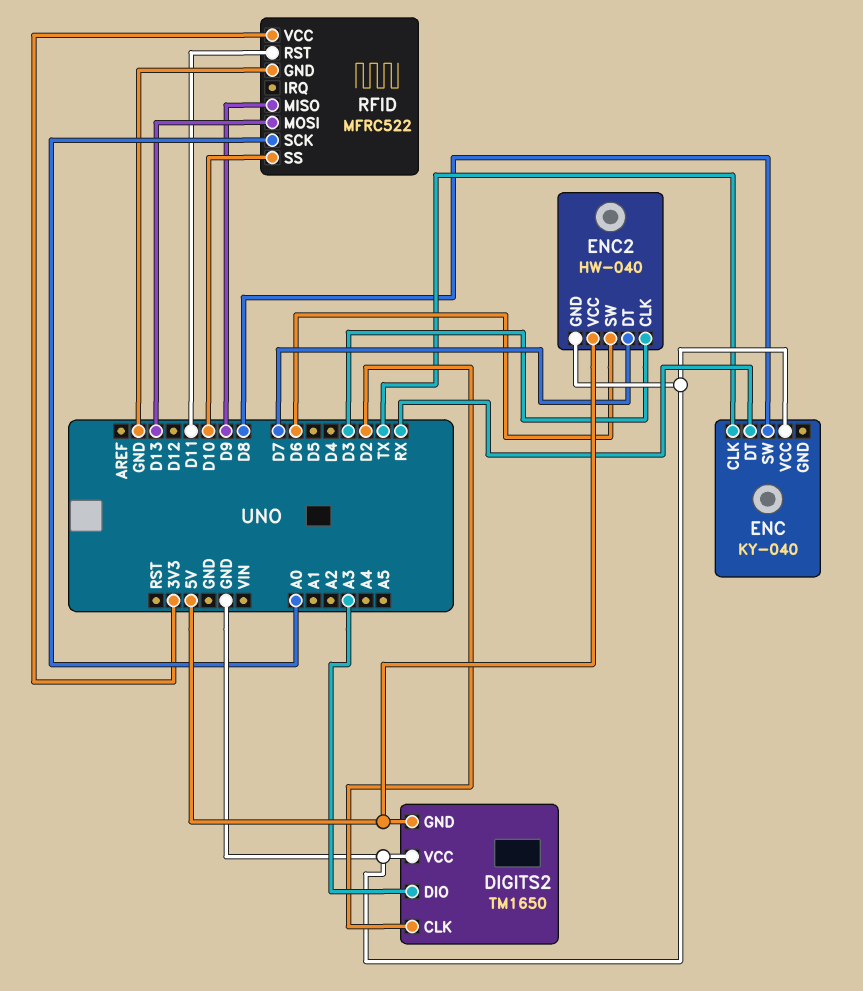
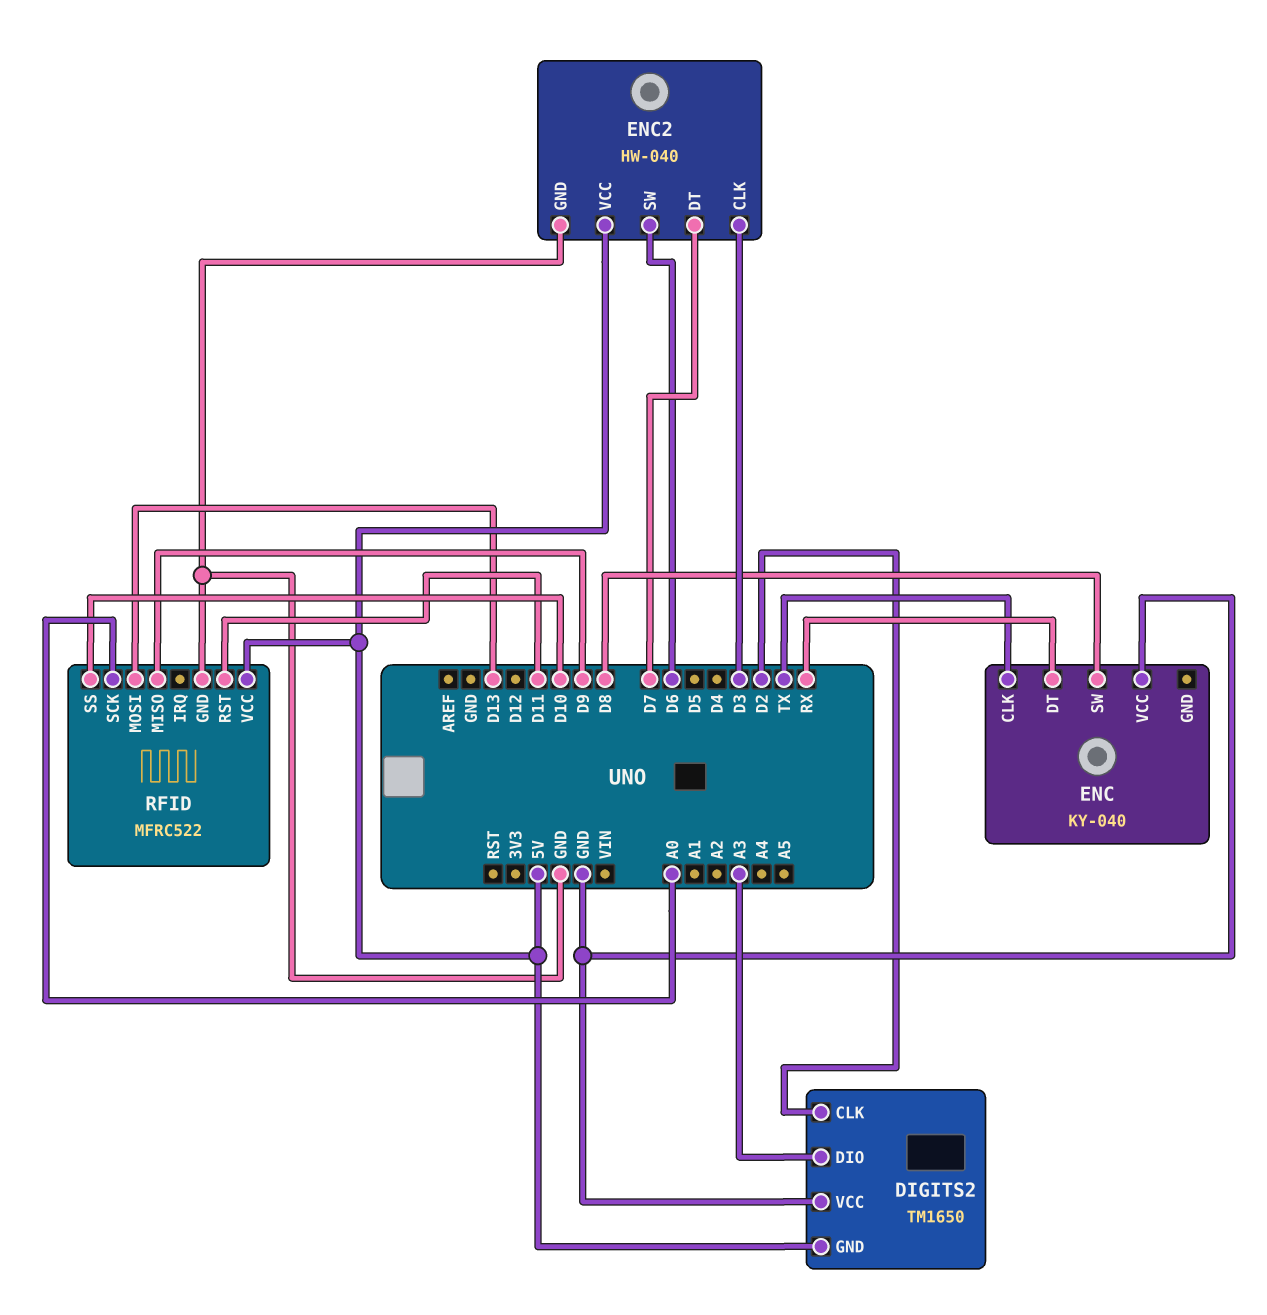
RFID pin VCC: 3V3 -> 5V

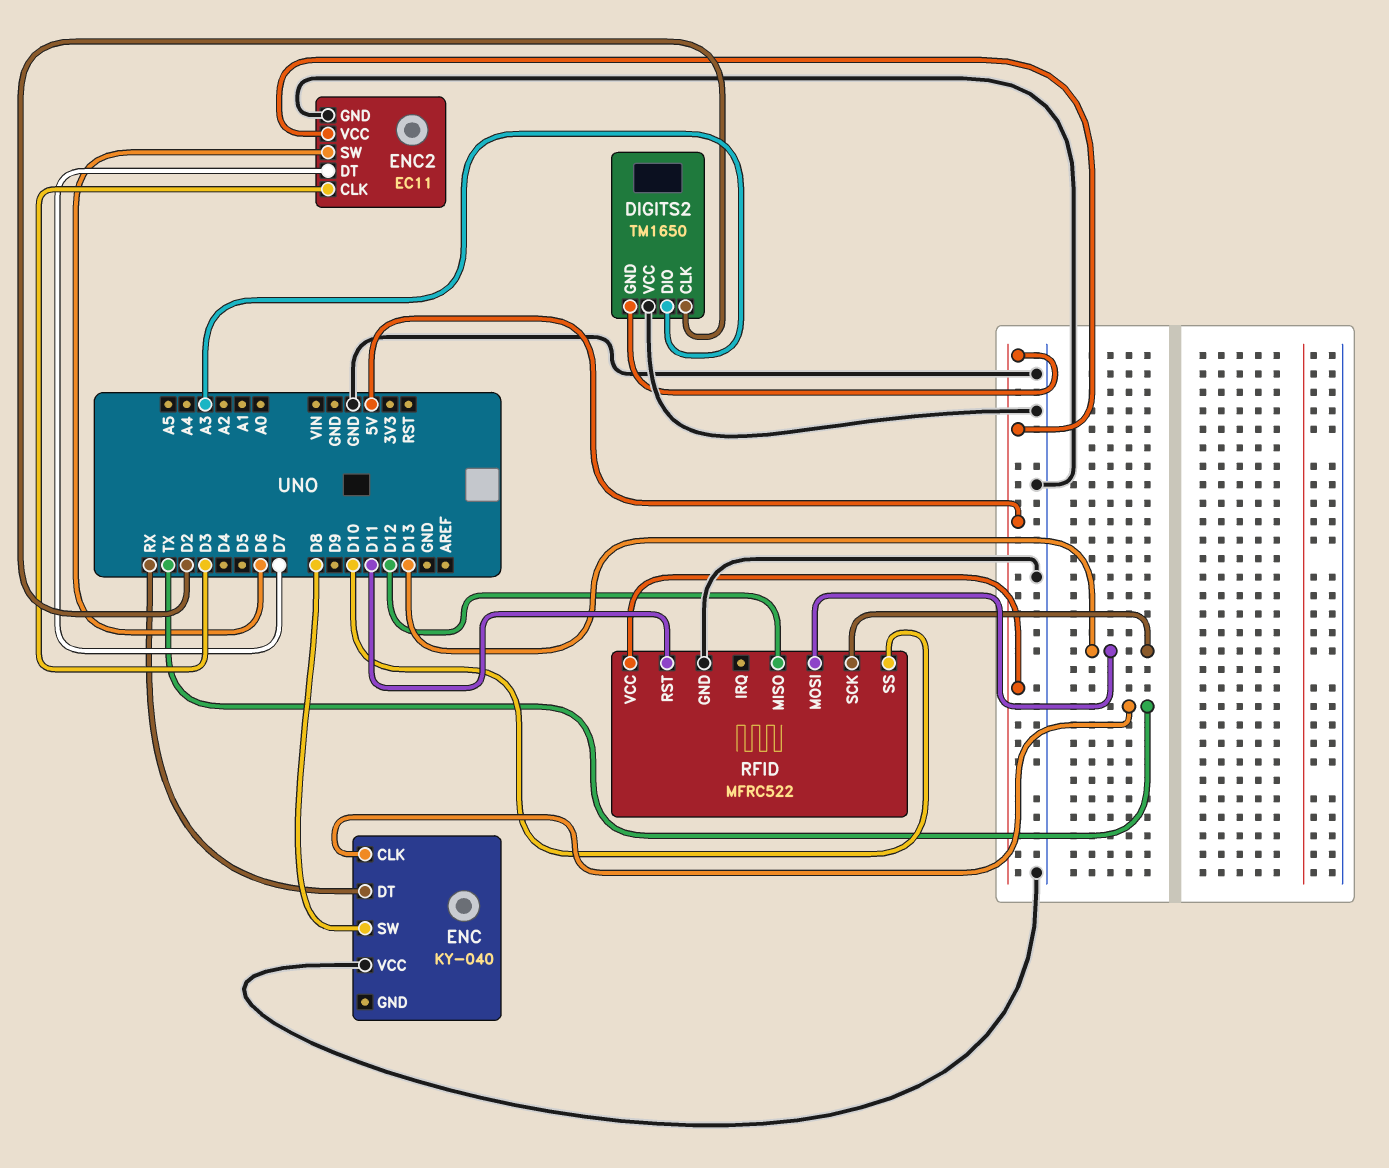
ENC2: HW-040 -> EC11
RFID pin MISO: D9 -> D12
RFID pin SCK: A0 -> D13

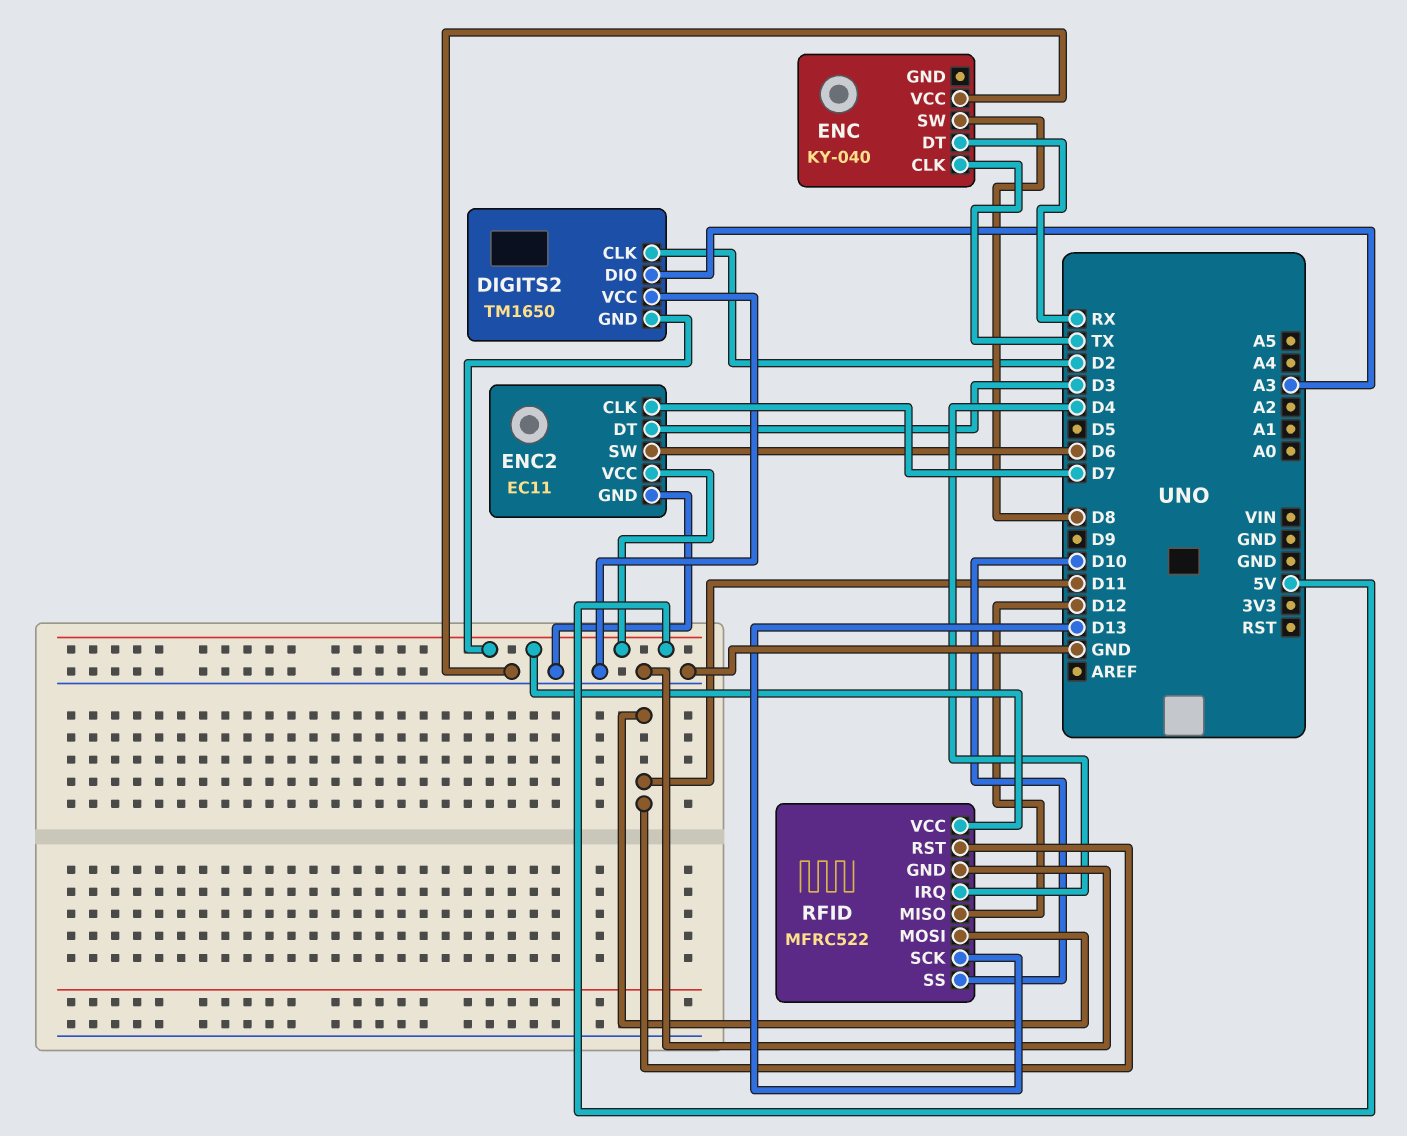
ENC2 pin CLK: D3 -> D7
ENC2 pin DT: D7 -> D3
RFID pin IRQ: none -> D4
RFID pin MOSI: D13 -> D11

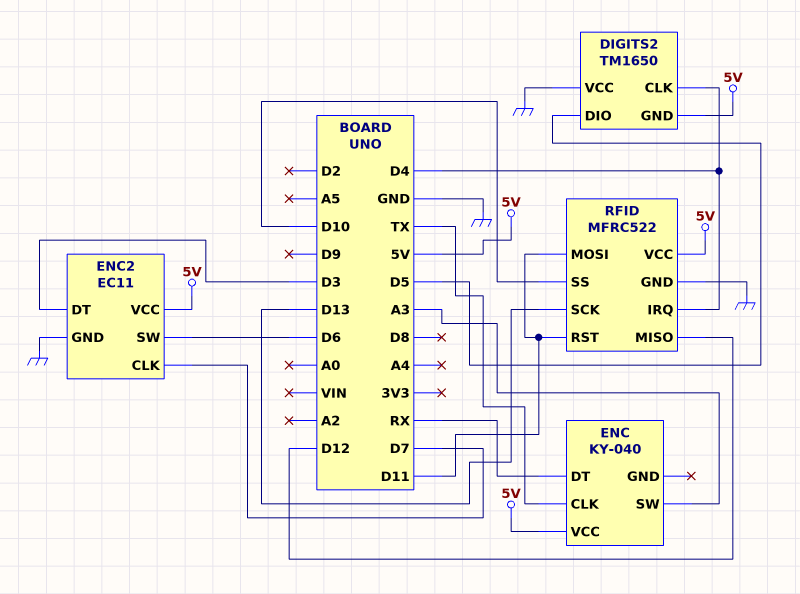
DIGITS2 pin CLK: D2 -> D4
DIGITS2 pin DIO: A3 -> D5
ENC pin SW: D8 -> A3
ENC pin VCC: GND -> 5V

